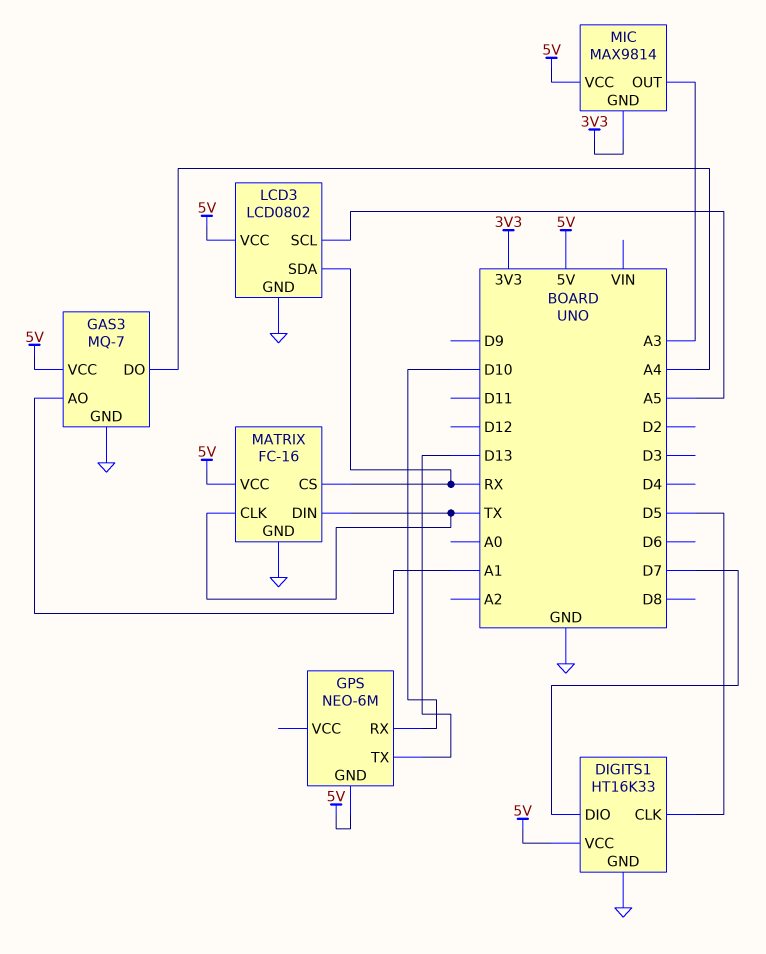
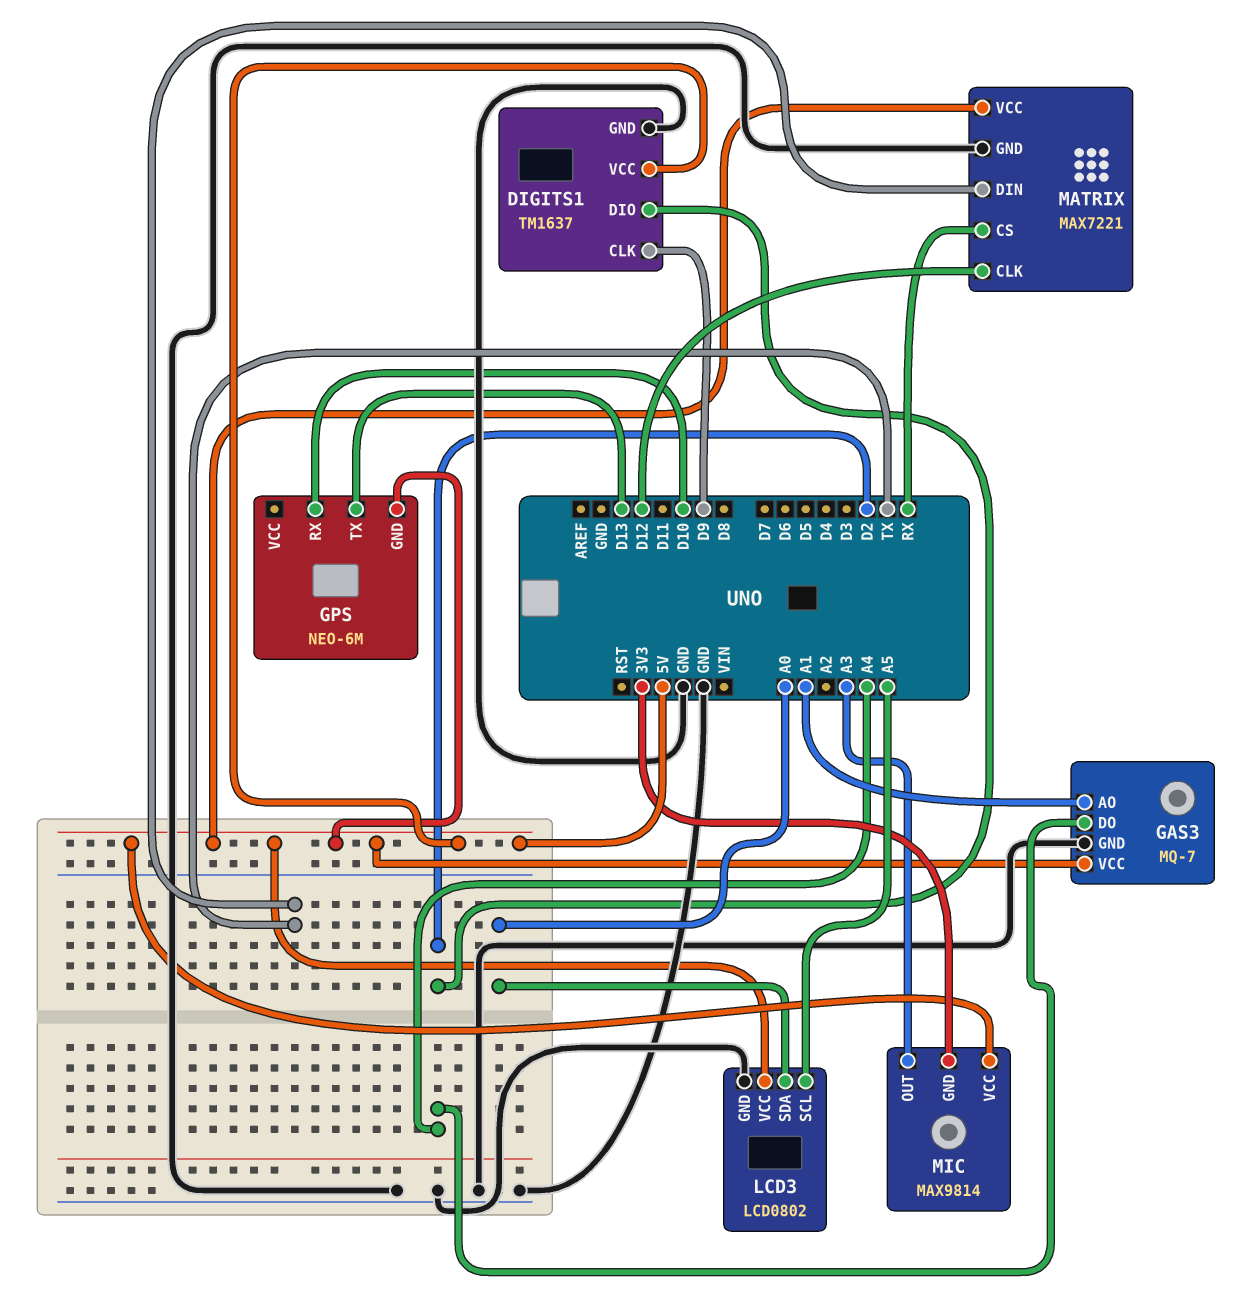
DIGITS1: HT16K33 -> TM1637
DIGITS1 pin CLK: D5 -> D9
DIGITS1 pin DIO: D7 -> D2
LCD3 pin SDA: RX -> A0
MATRIX: FC-16 -> MAX7221
MATRIX pin CLK: TX -> D12

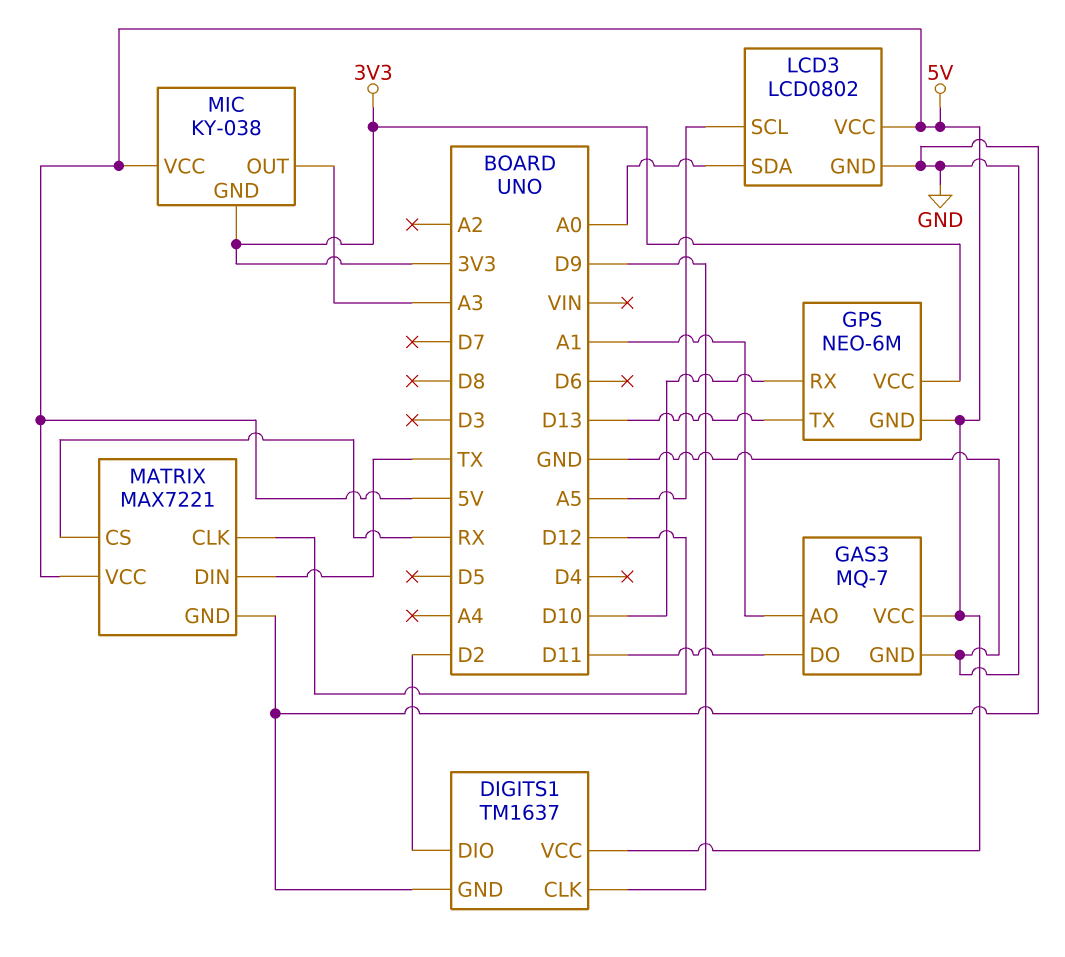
GAS3 pin DO: A4 -> D11
GPS pin VCC: none -> 3V3
MIC: MAX9814 -> KY-038

